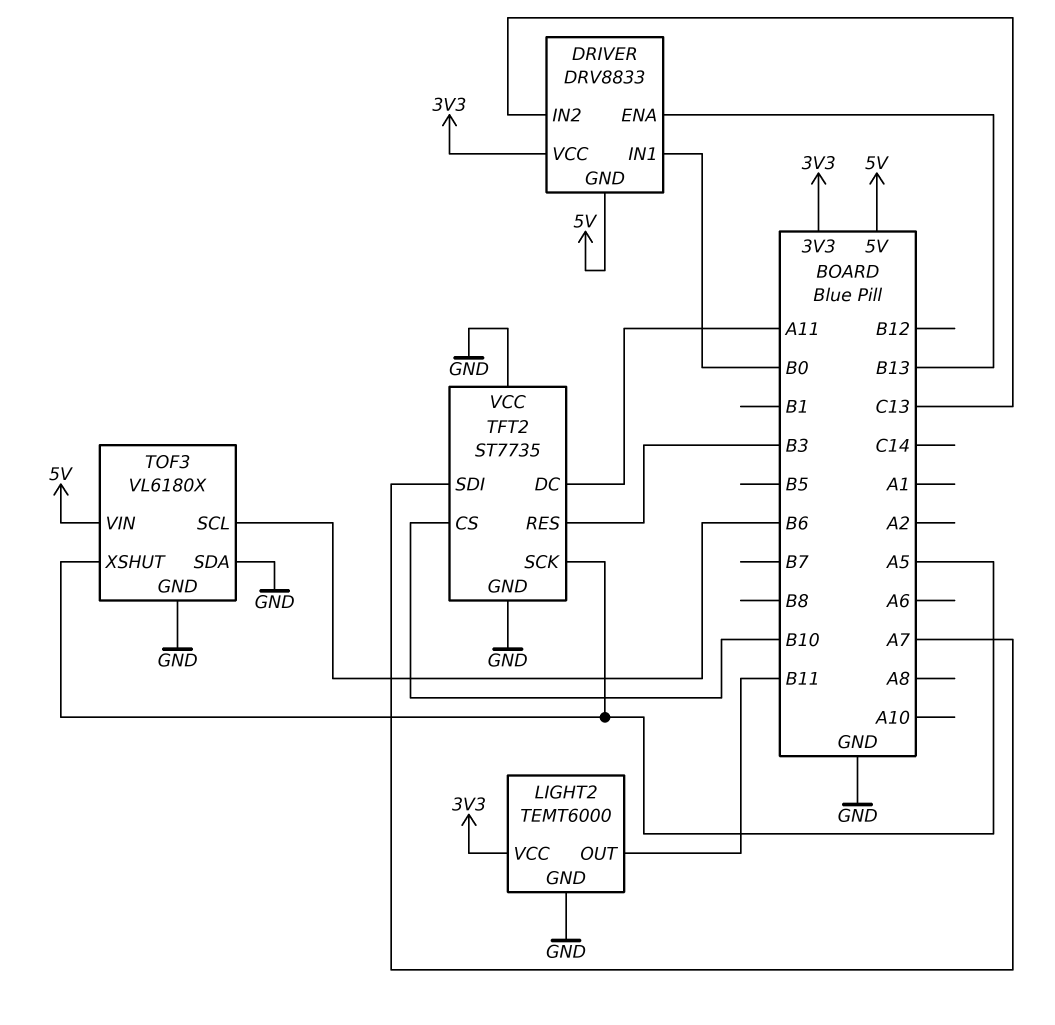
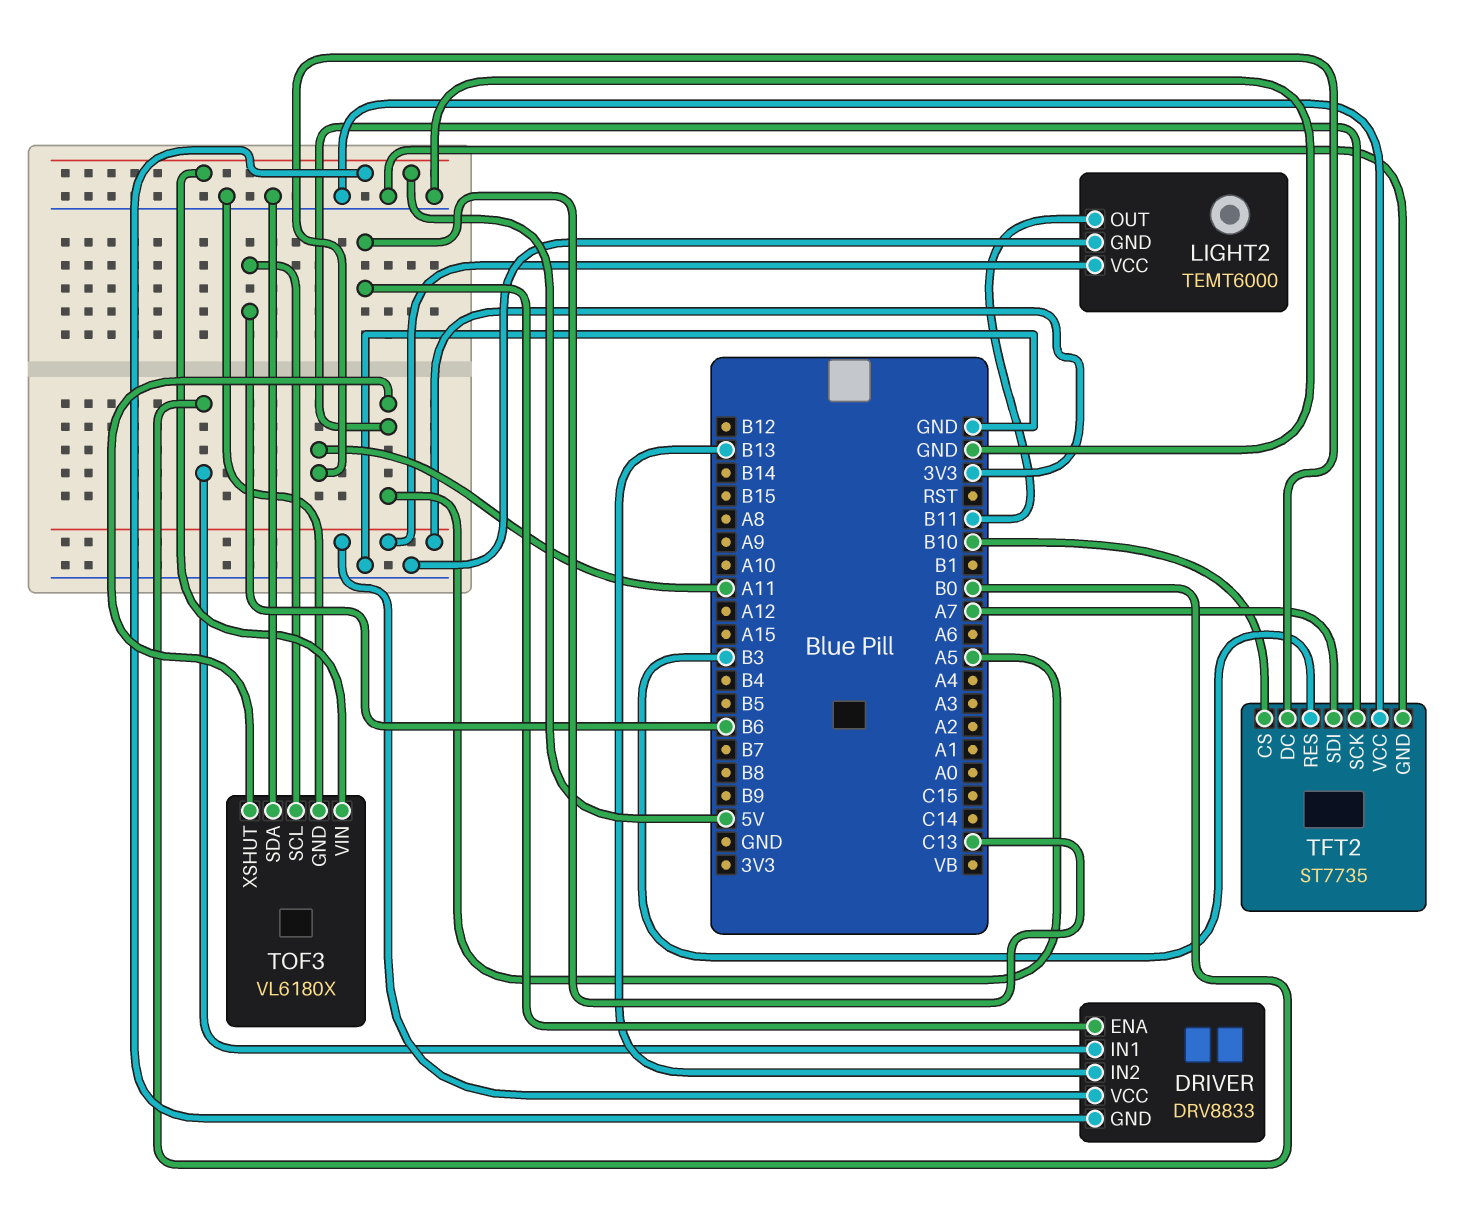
DRIVER pin ENA: B13 -> C13
DRIVER pin IN2: C13 -> B13

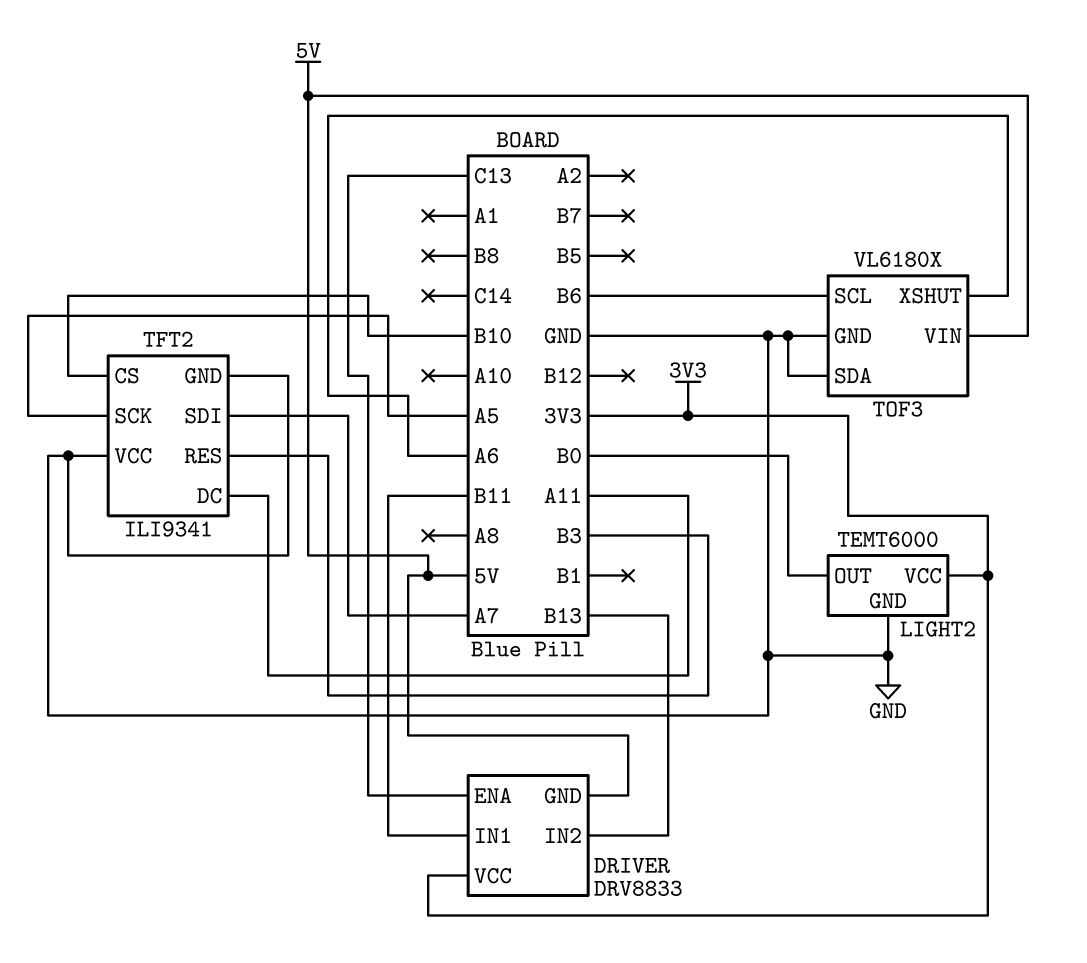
DRIVER pin IN1: B0 -> B11
LIGHT2 pin OUT: B11 -> B0
TFT2: ST7735 -> ILI9341
TOF3 pin XSHUT: A5 -> A6

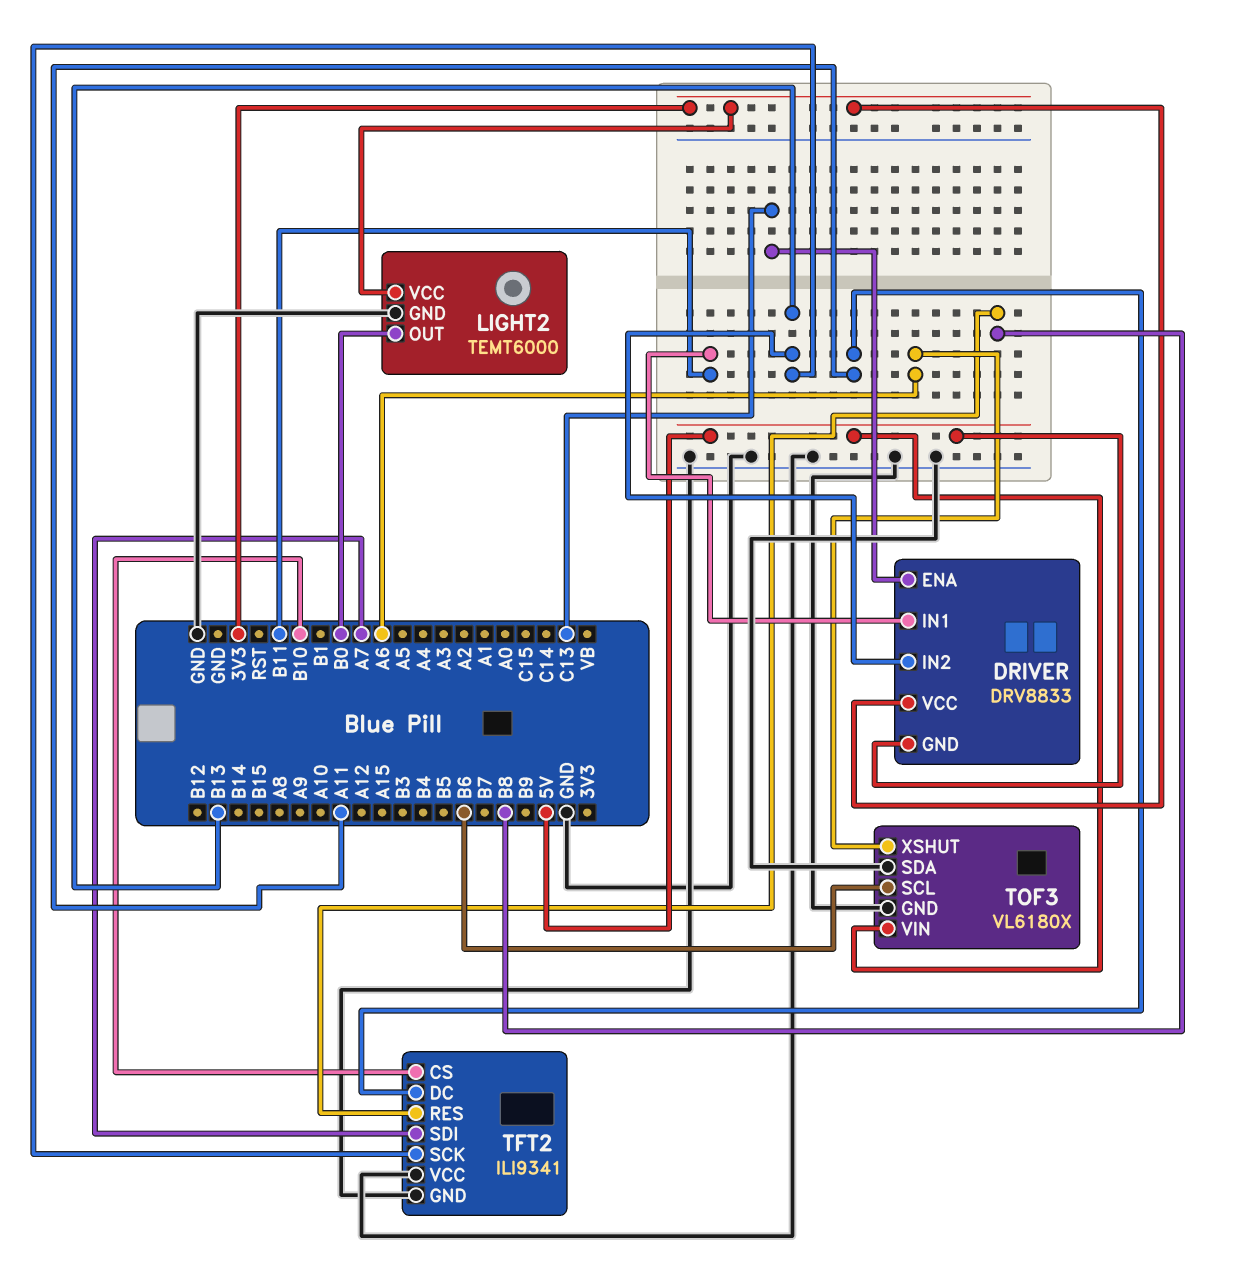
TFT2 pin RES: B3 -> B8
TFT2 pin SCK: A5 -> B13

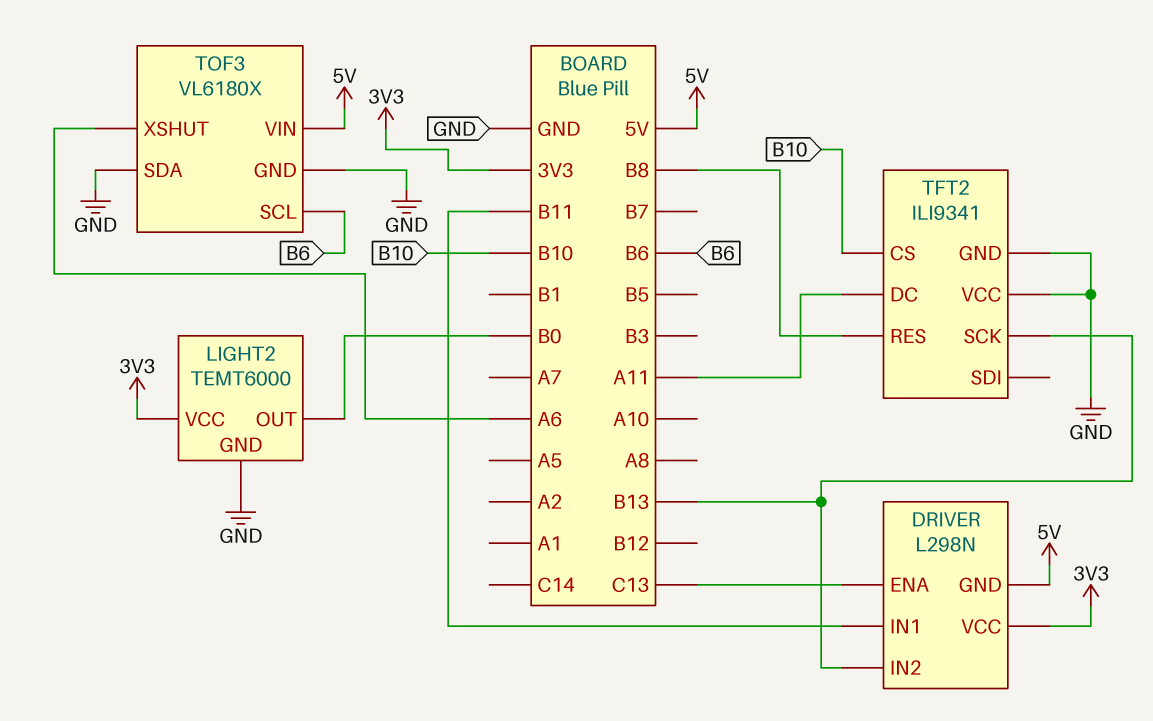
DRIVER: DRV8833 -> L298N
TFT2 pin SDI: A7 -> none

